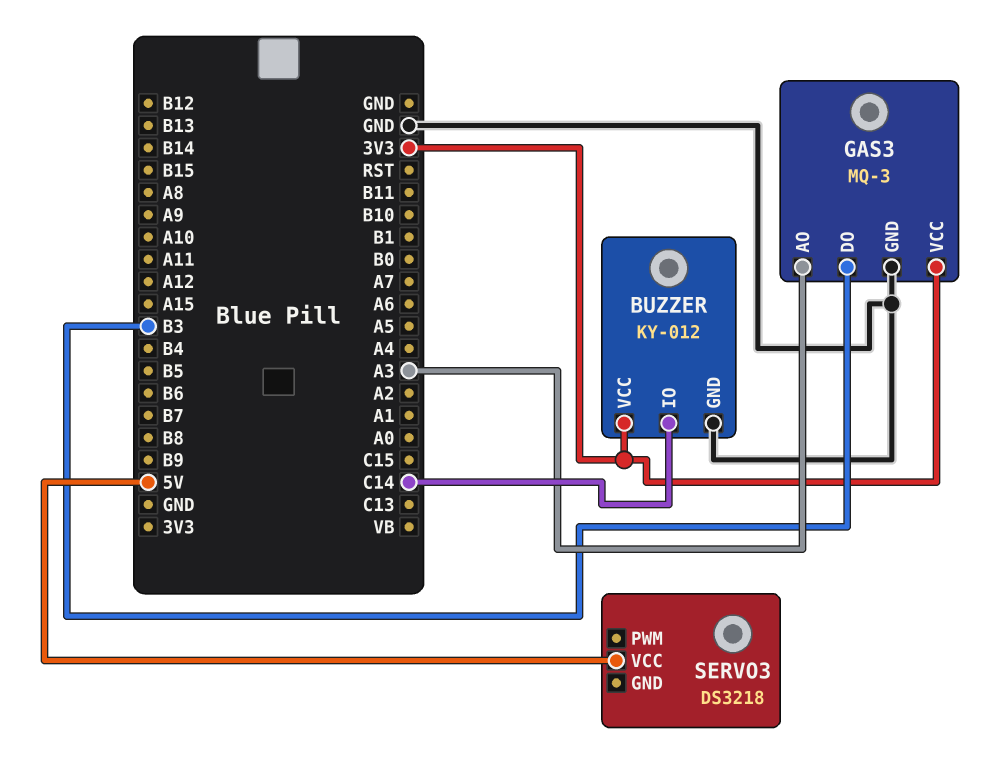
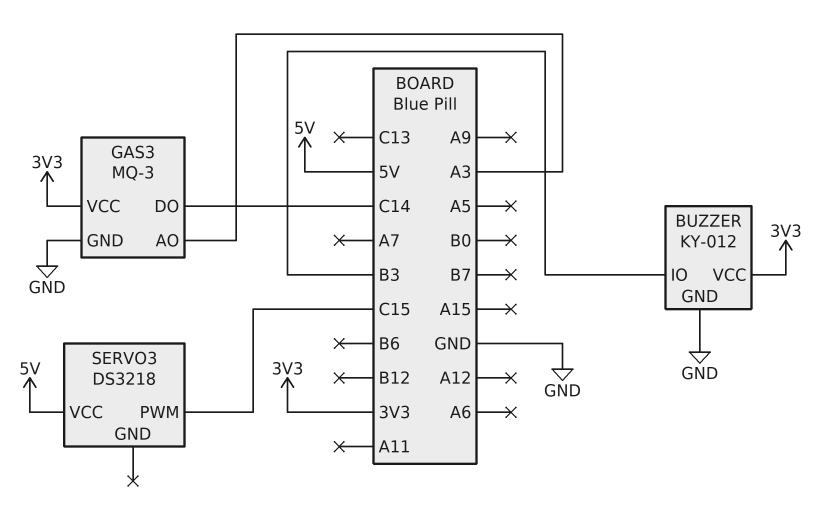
BUZZER pin IO: C14 -> B3
GAS3 pin DO: B3 -> C14
SERVO3 pin PWM: none -> C15

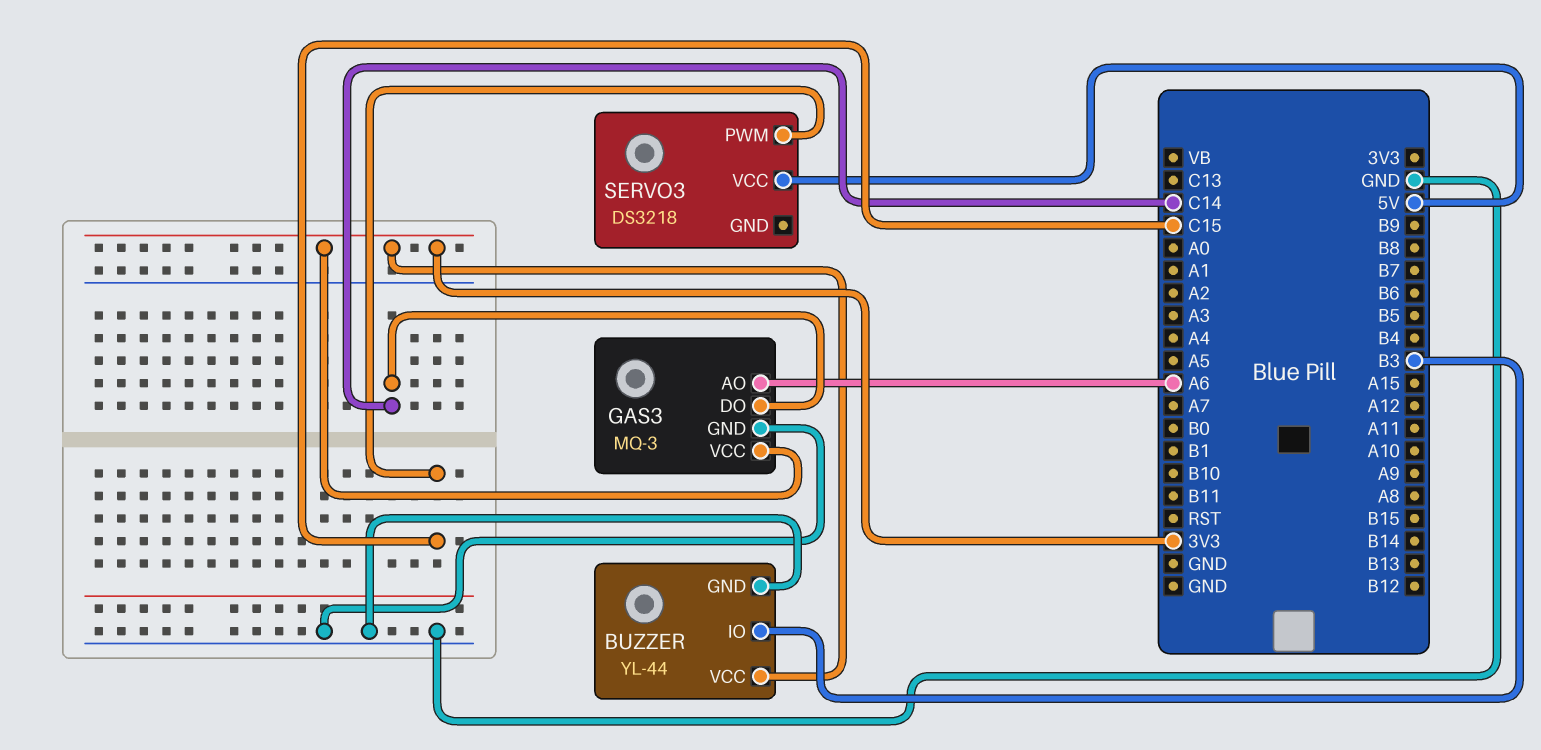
BUZZER: KY-012 -> YL-44
GAS3 pin AO: A3 -> A6

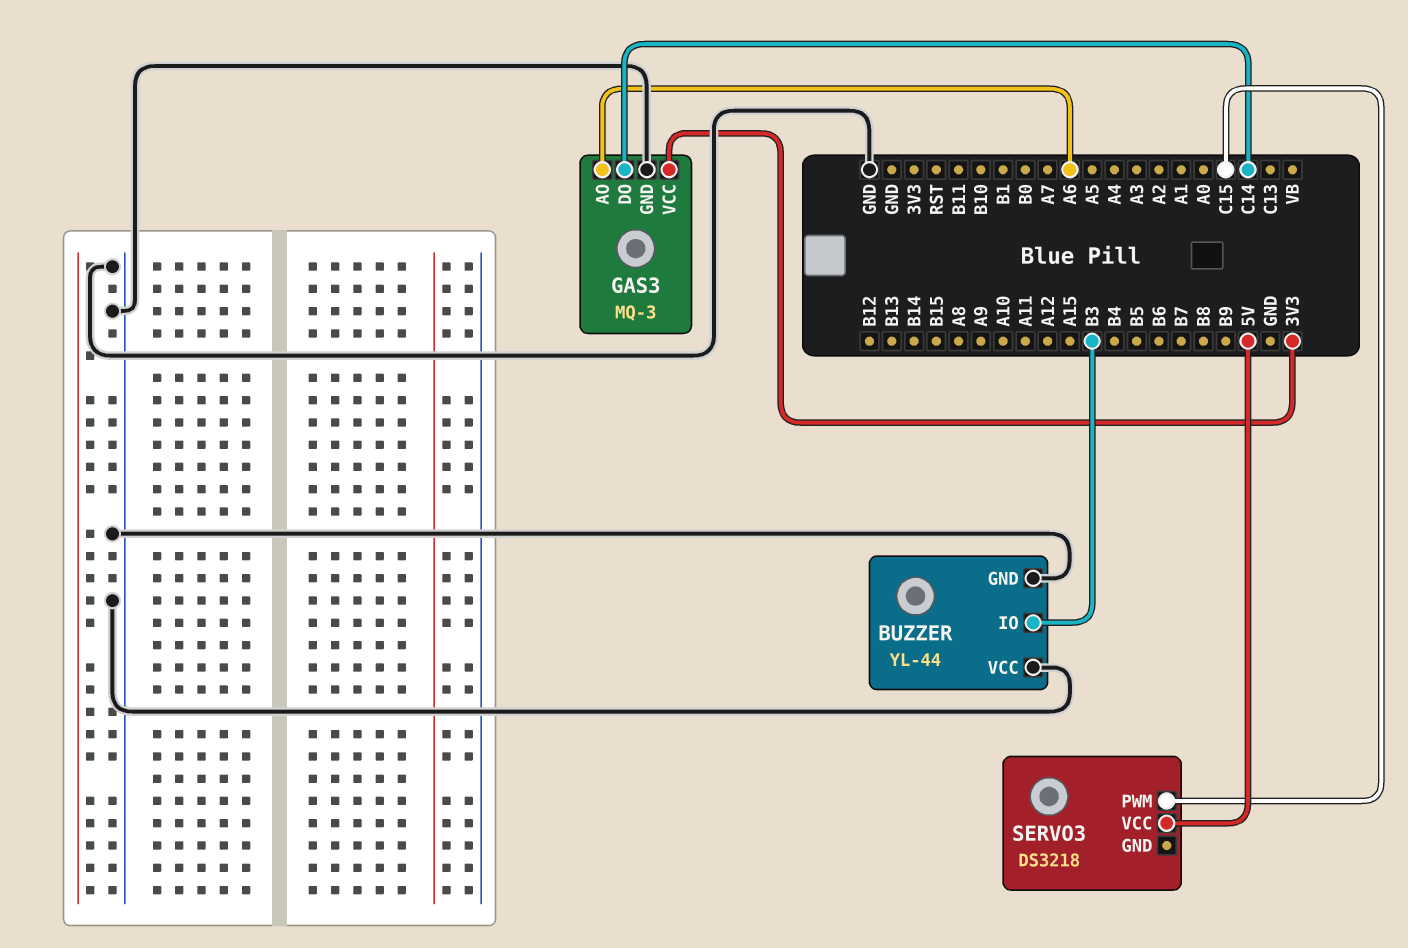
BUZZER pin VCC: 3V3 -> GND

